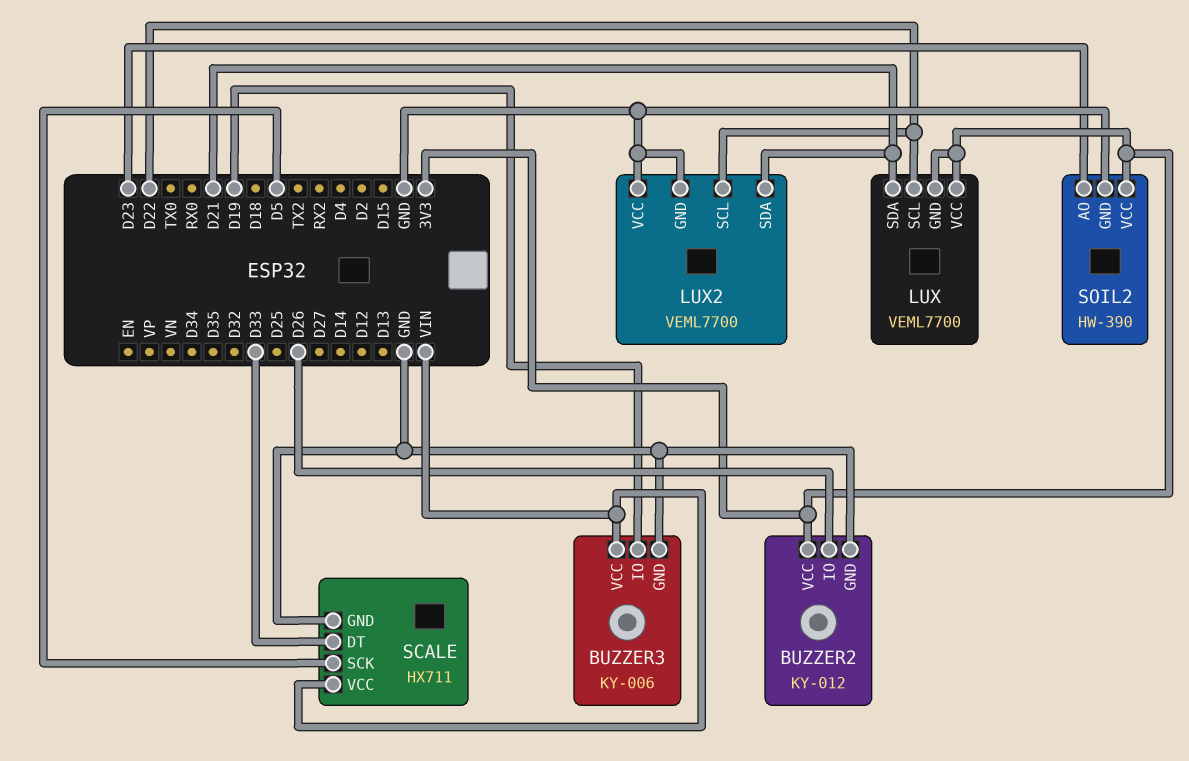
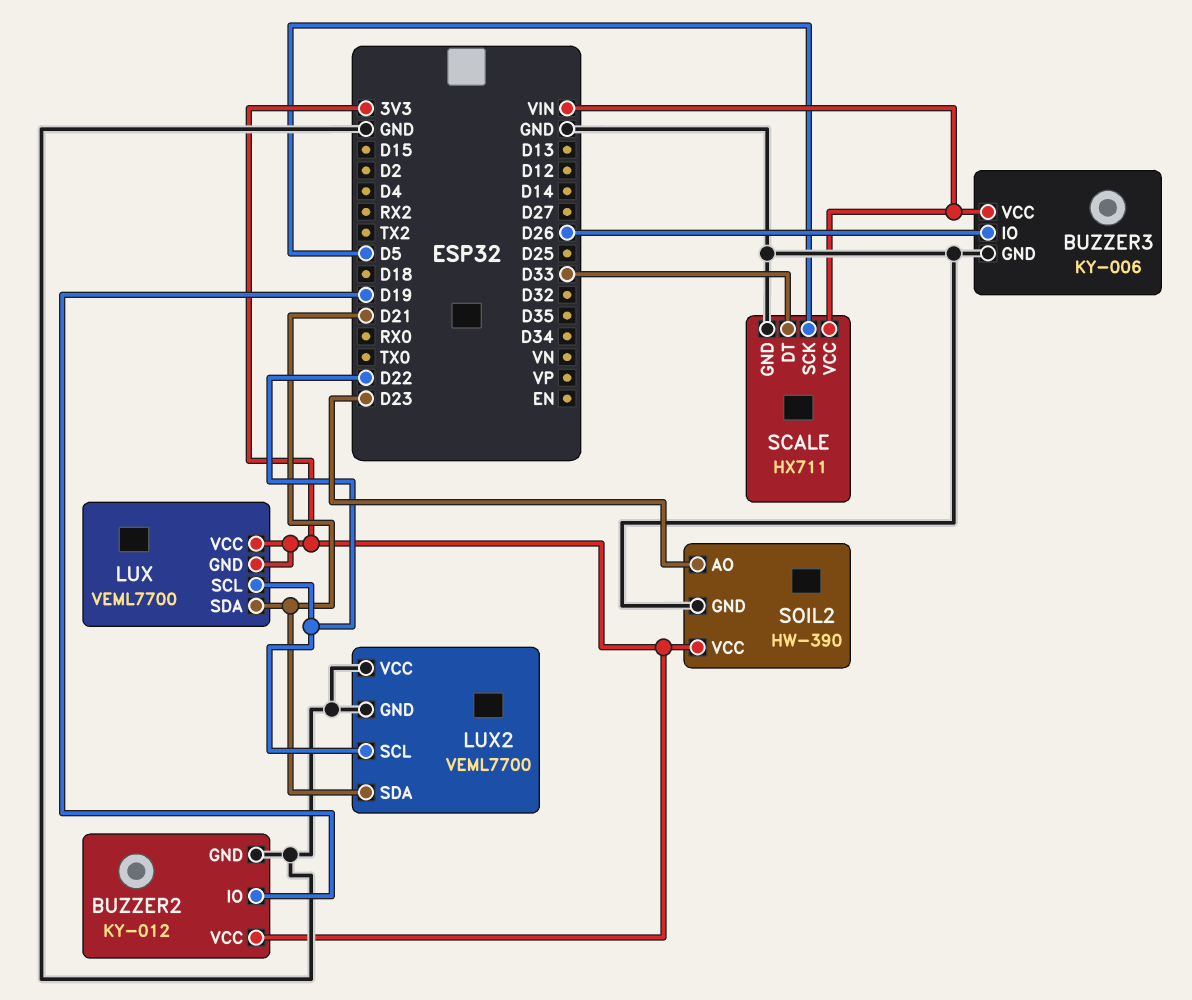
BUZZER2 pin IO: D26 -> D19
BUZZER3 pin IO: D19 -> D26

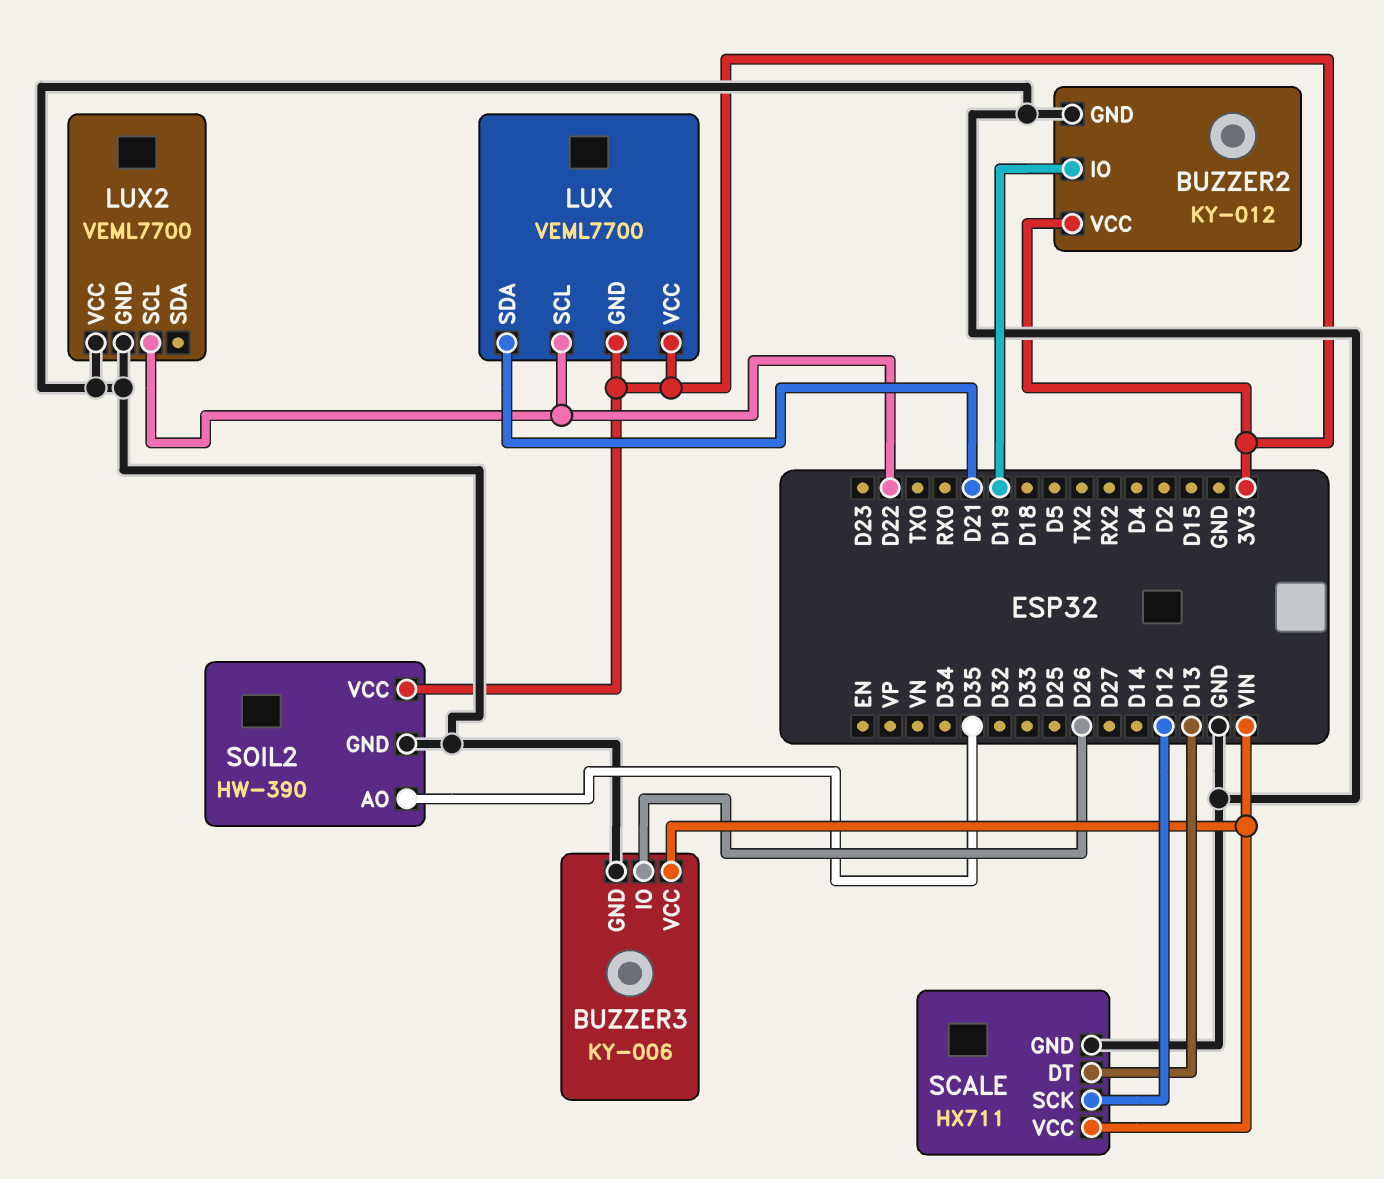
LUX2 pin SDA: D21 -> none
SCALE pin DT: D33 -> D13
SCALE pin SCK: D5 -> D12
SOIL2 pin AO: D23 -> D35

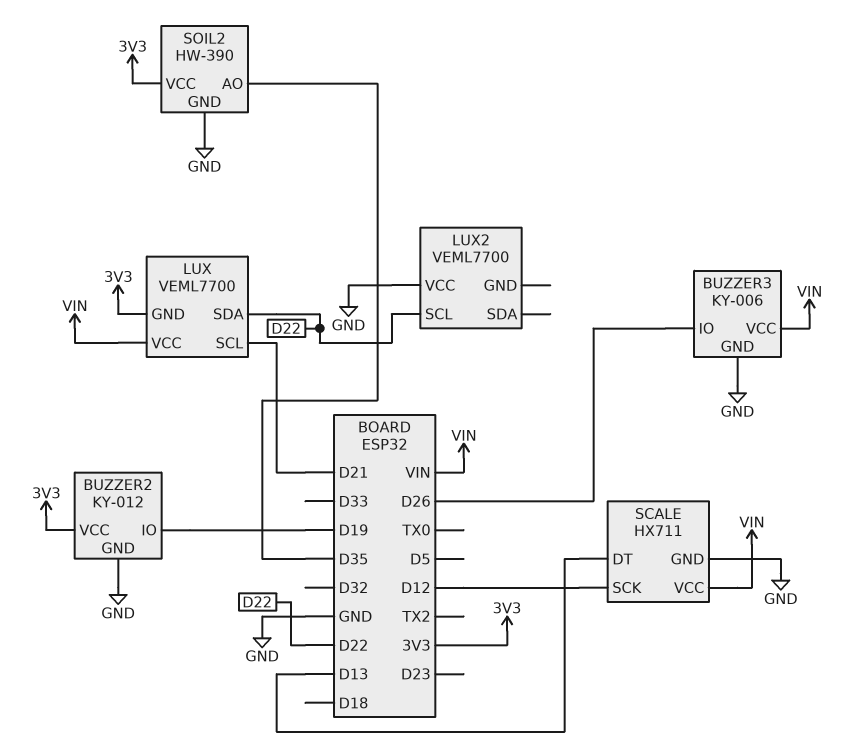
LUX pin SCL: D22 -> D21
LUX pin SDA: D21 -> D22
LUX pin VCC: 3V3 -> VIN
LUX2 pin GND: GND -> none

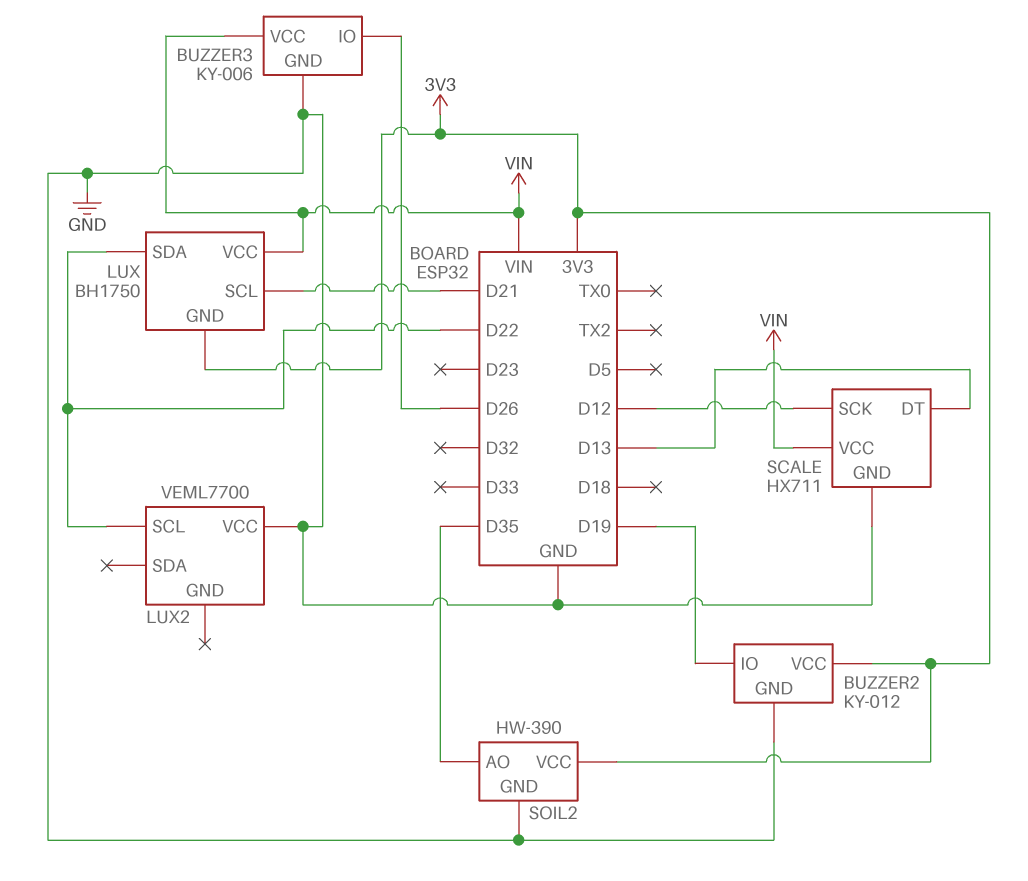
LUX: VEML7700 -> BH1750

